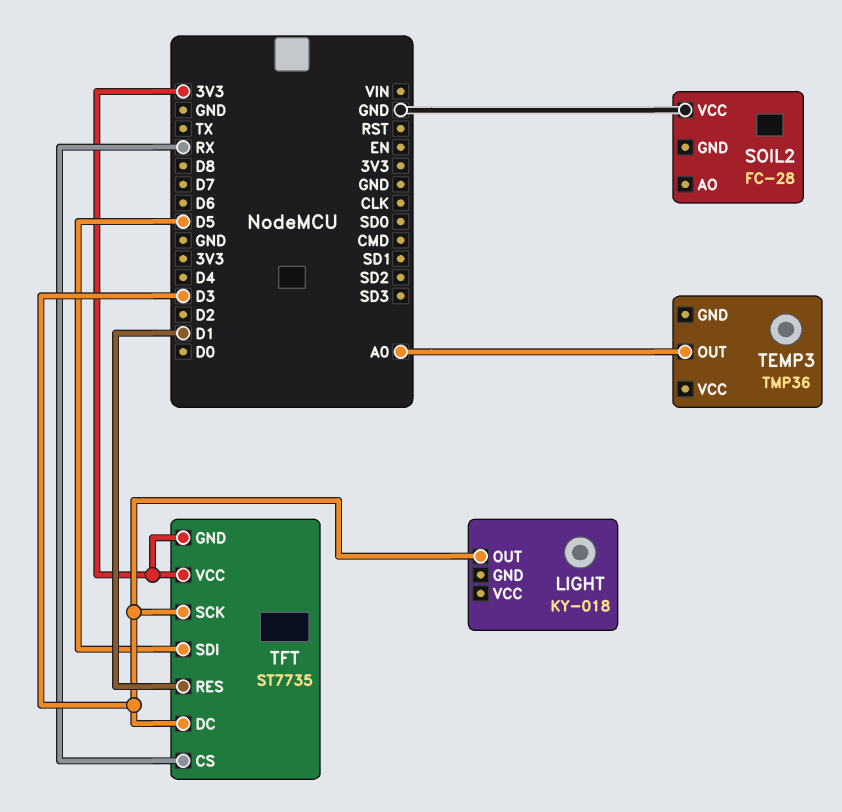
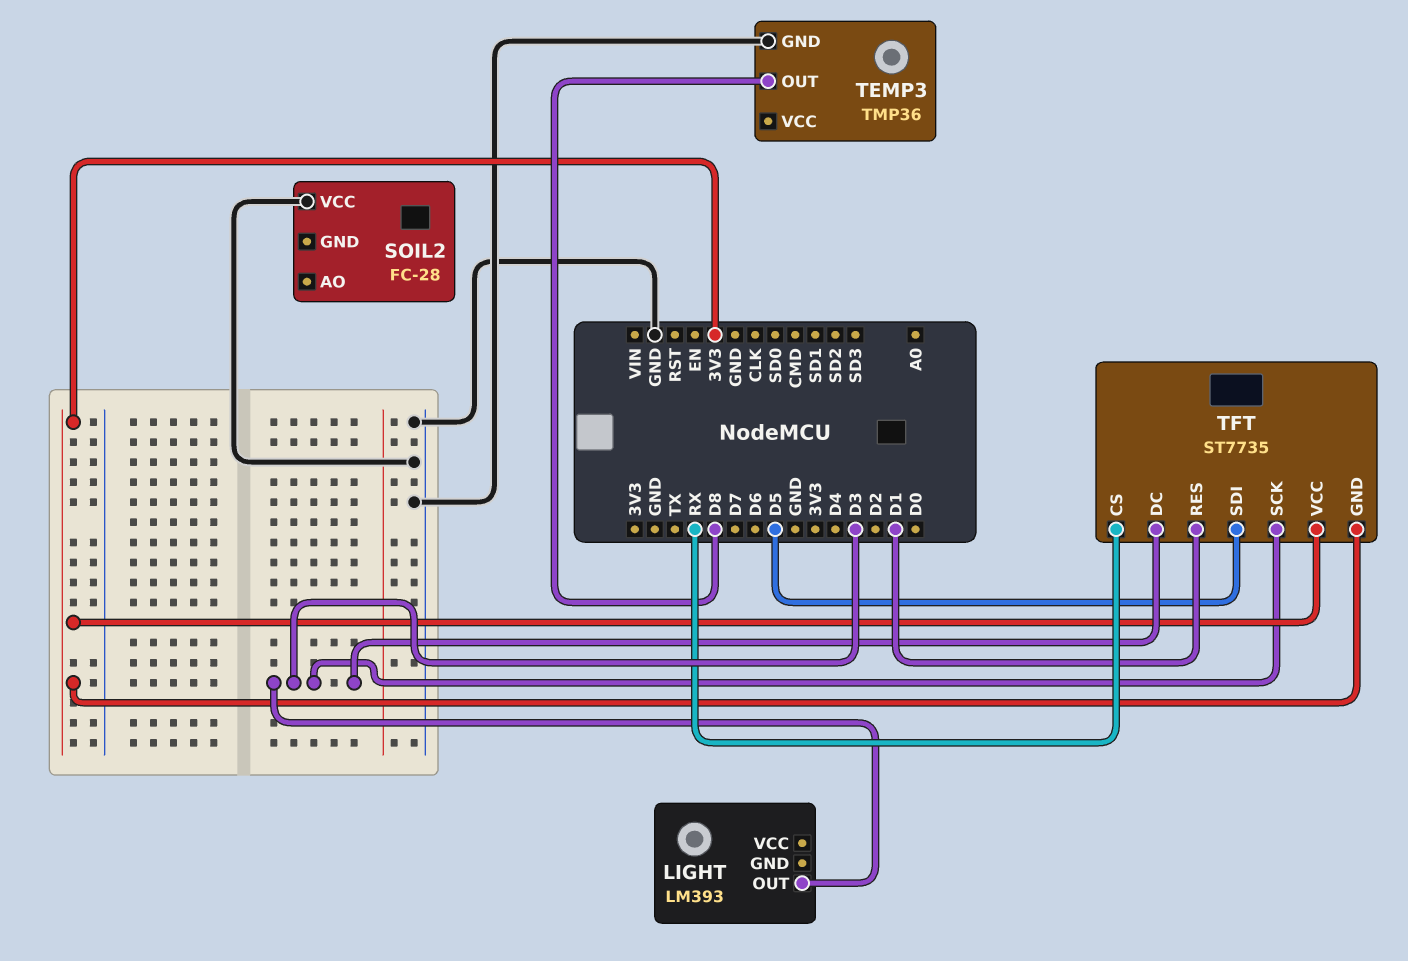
LIGHT: KY-018 -> LM393
TEMP3 pin GND: none -> GND
TEMP3 pin OUT: A0 -> D8

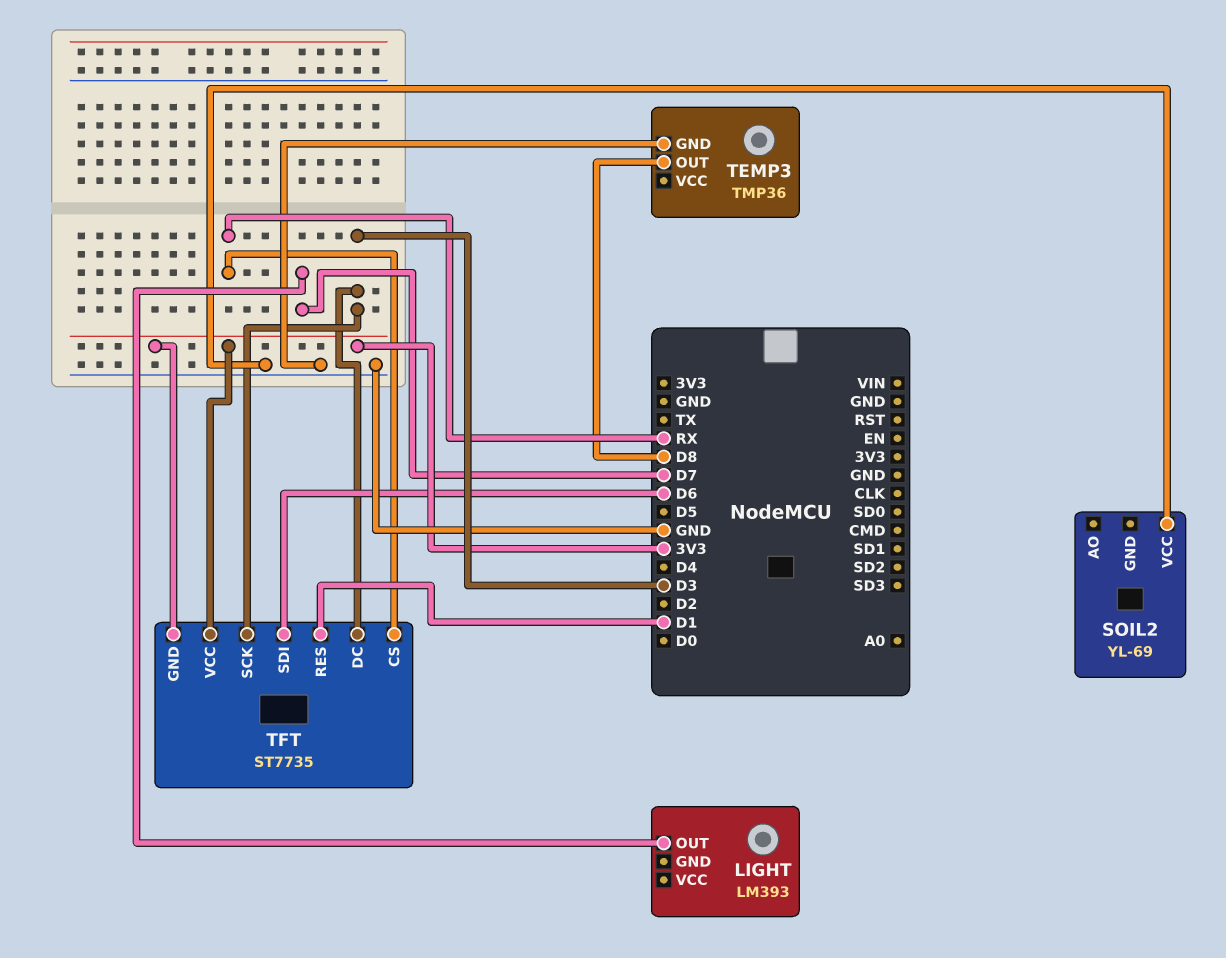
LIGHT pin OUT: D3 -> D7
SOIL2: FC-28 -> YL-69
TFT pin SDI: D5 -> D6

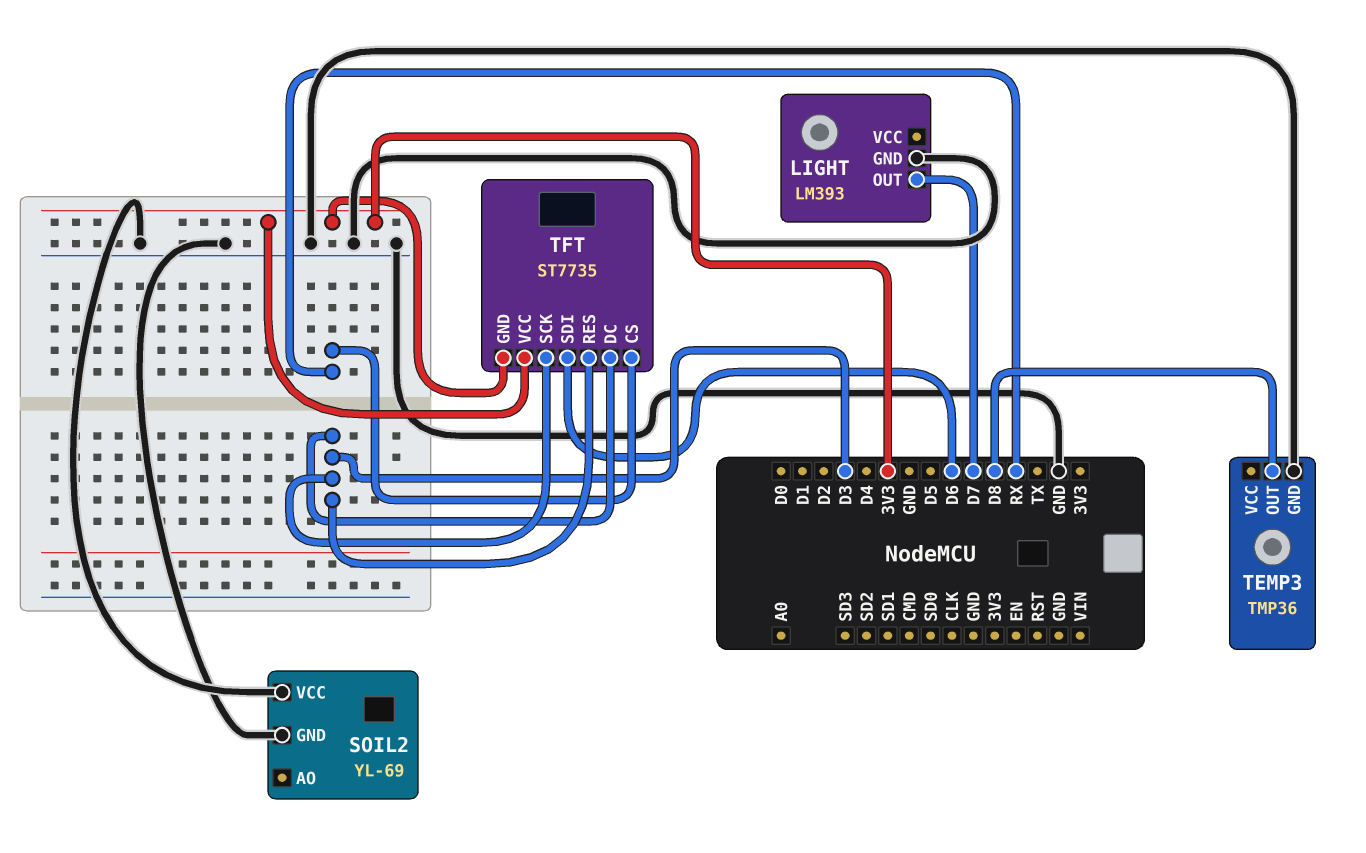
LIGHT pin GND: none -> GND
SOIL2 pin GND: none -> GND
TFT pin RES: D1 -> D3

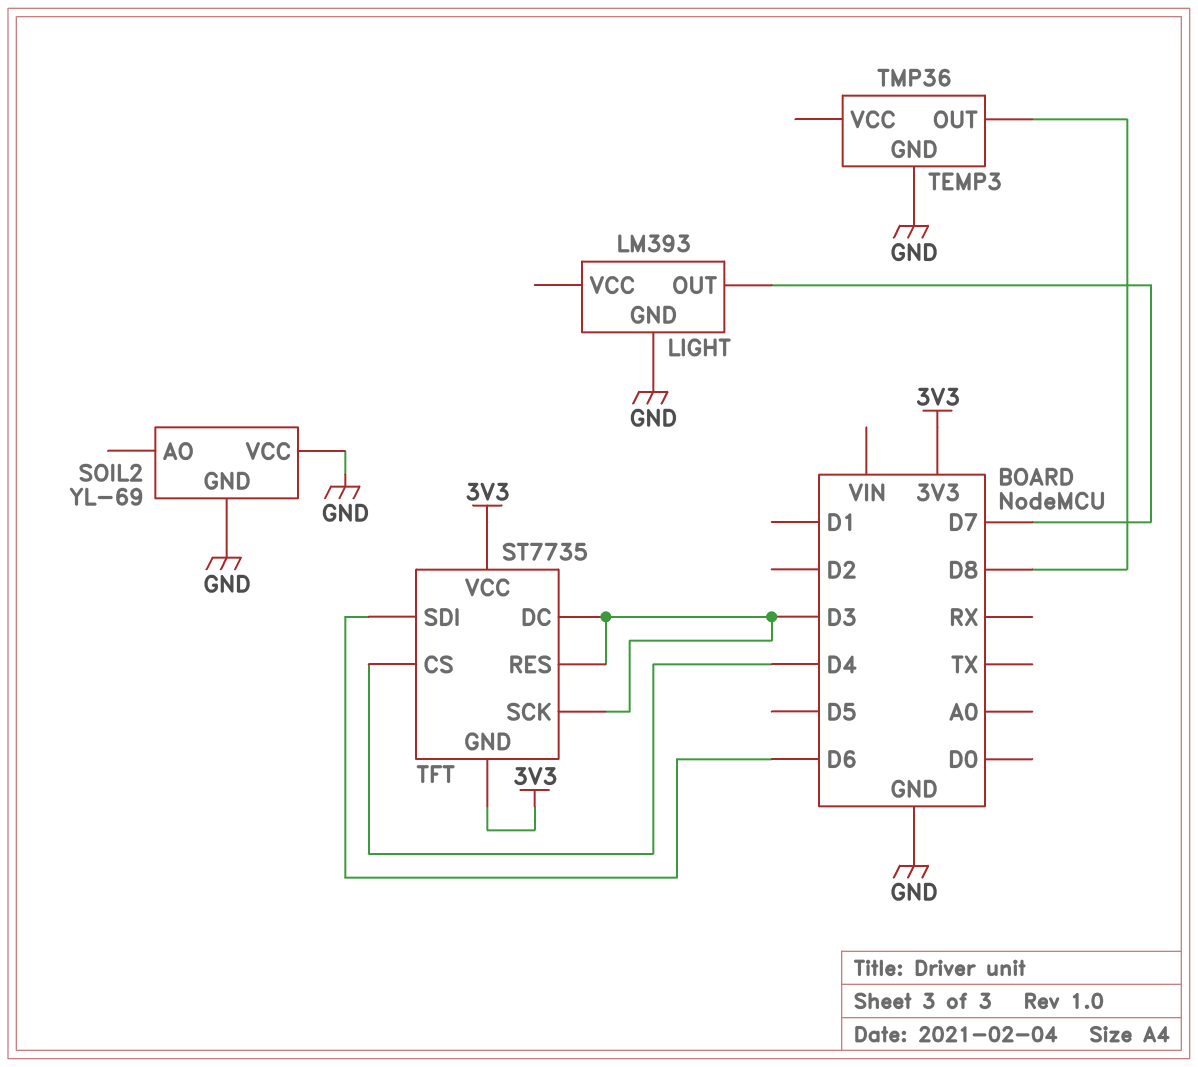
TFT pin CS: RX -> D4

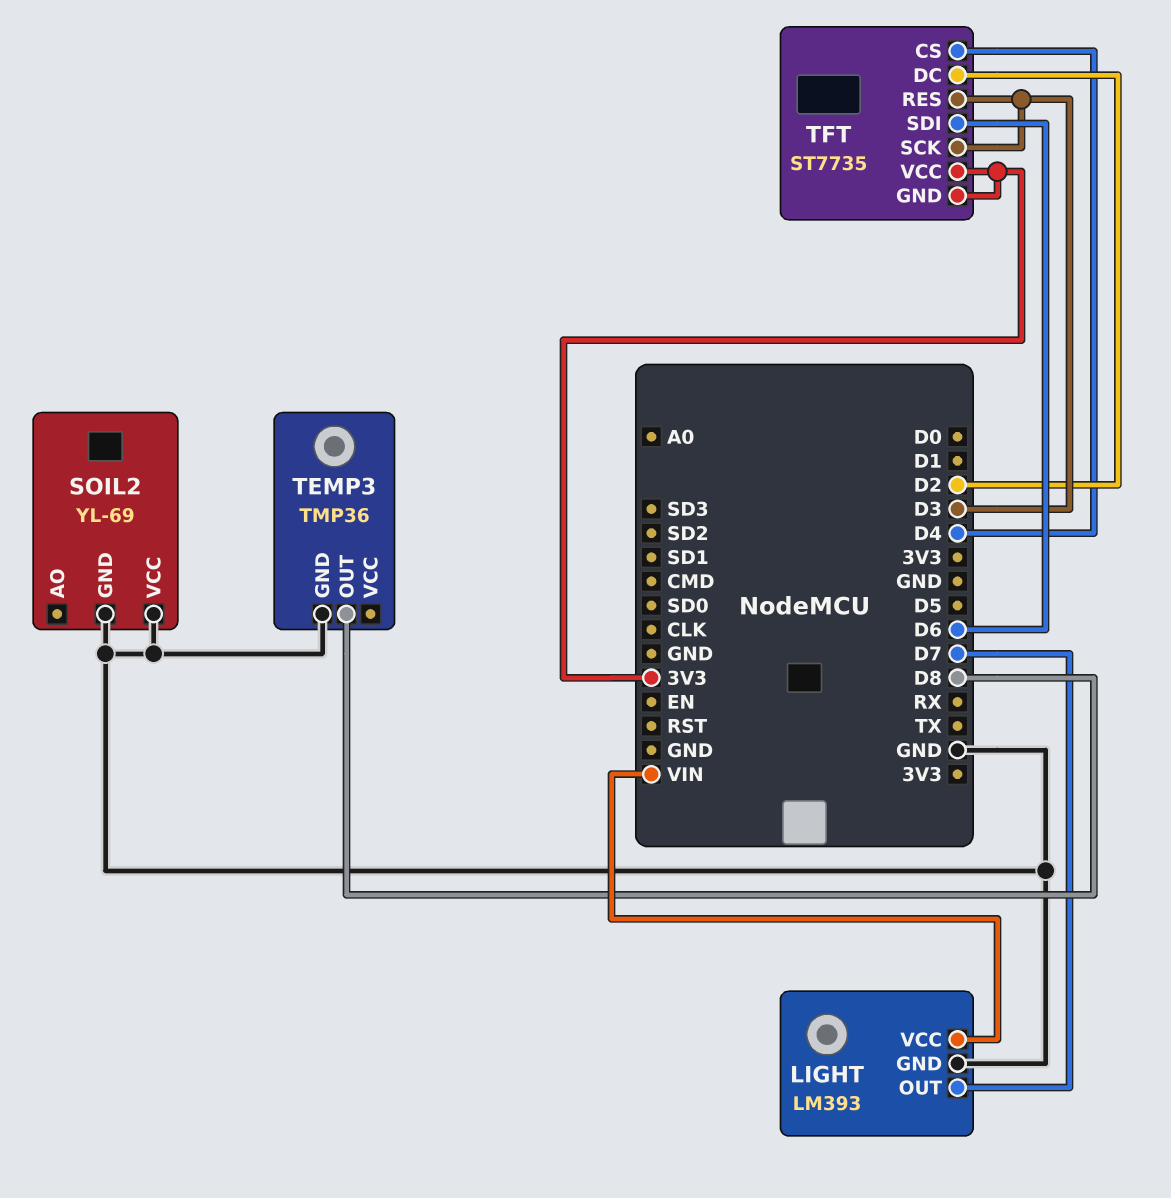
LIGHT pin VCC: none -> VIN
TFT pin DC: D3 -> D2

